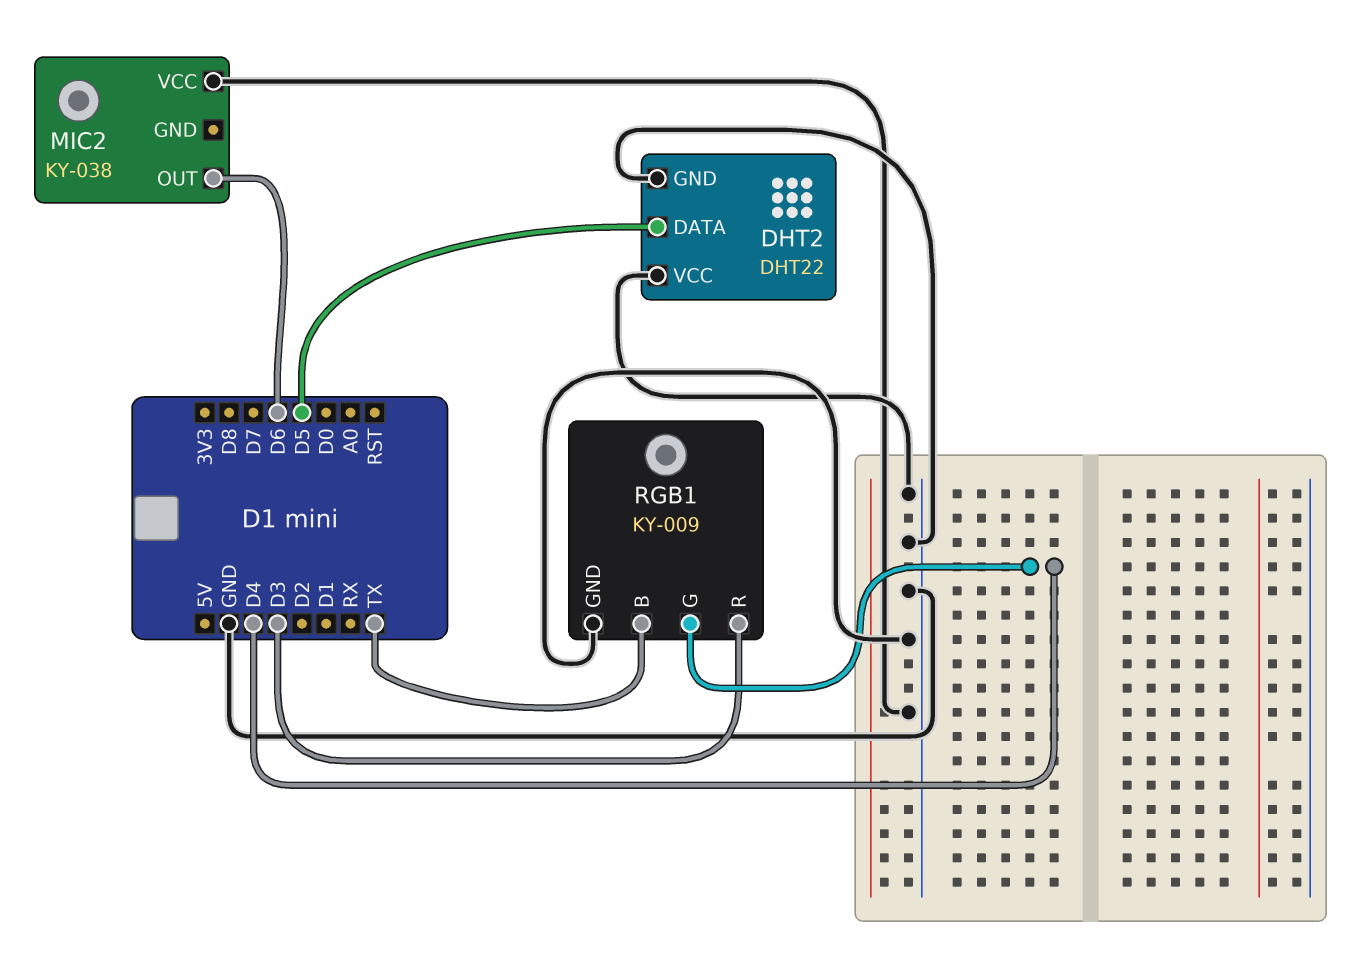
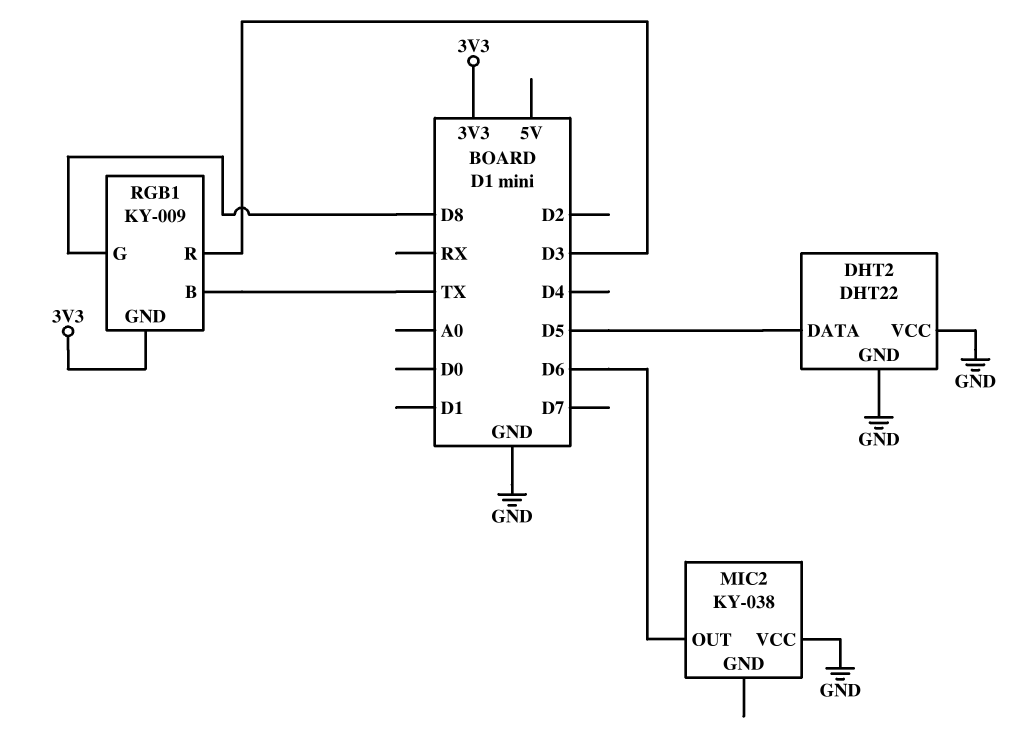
RGB1 pin G: D4 -> D8
RGB1 pin GND: GND -> 3V3

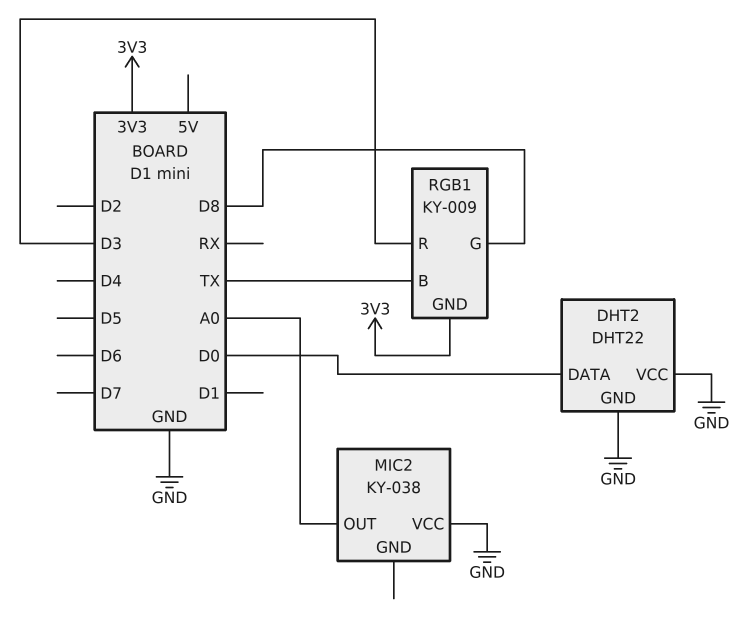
DHT2 pin DATA: D5 -> D0
MIC2 pin OUT: D6 -> A0

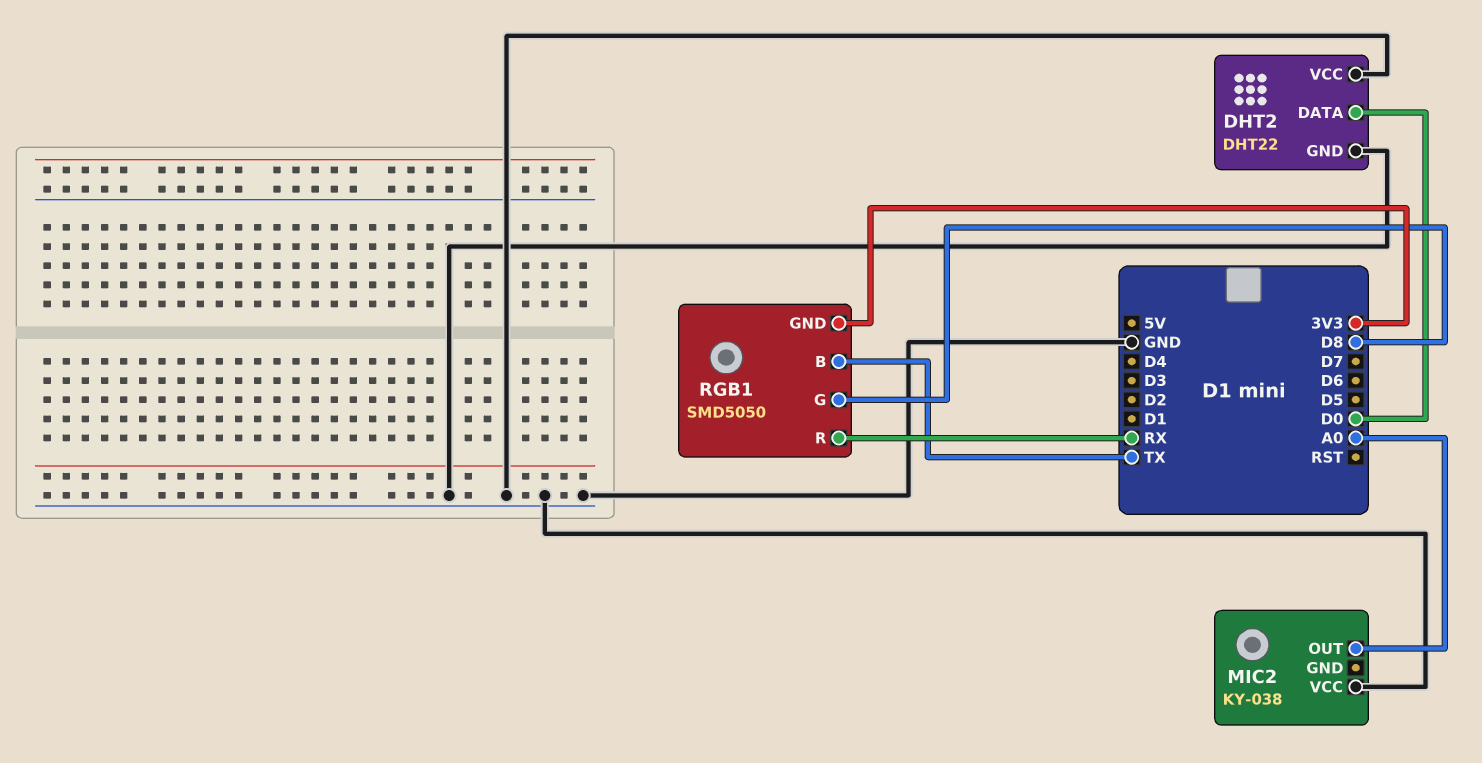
RGB1: KY-009 -> SMD5050
RGB1 pin R: D3 -> RX

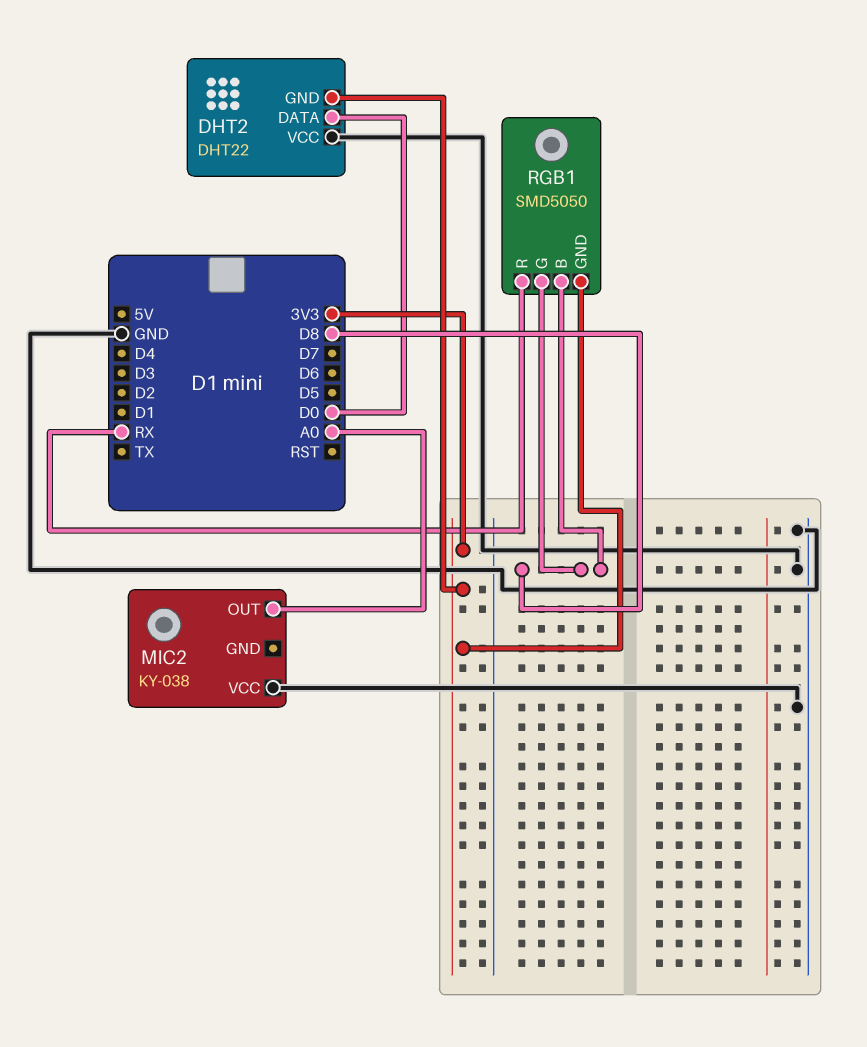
DHT2 pin GND: GND -> 3V3
RGB1 pin B: TX -> D8

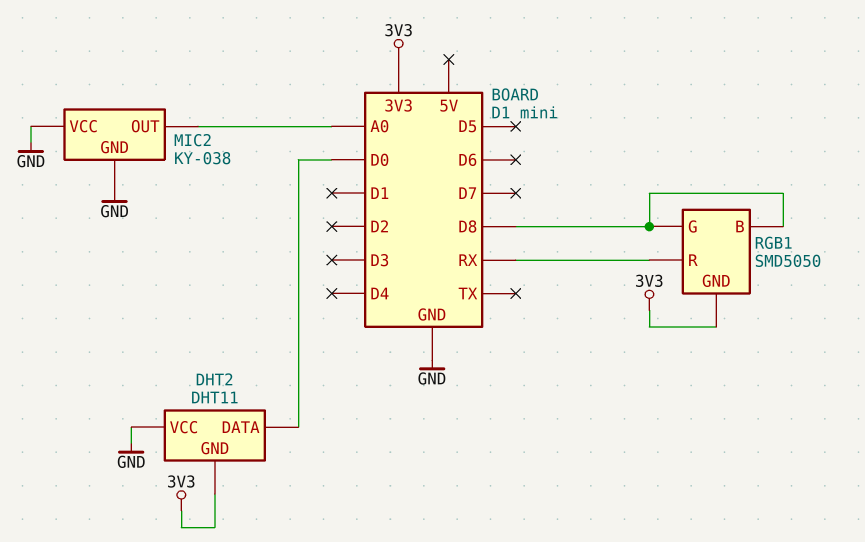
DHT2: DHT22 -> DHT11
MIC2 pin GND: none -> GND

